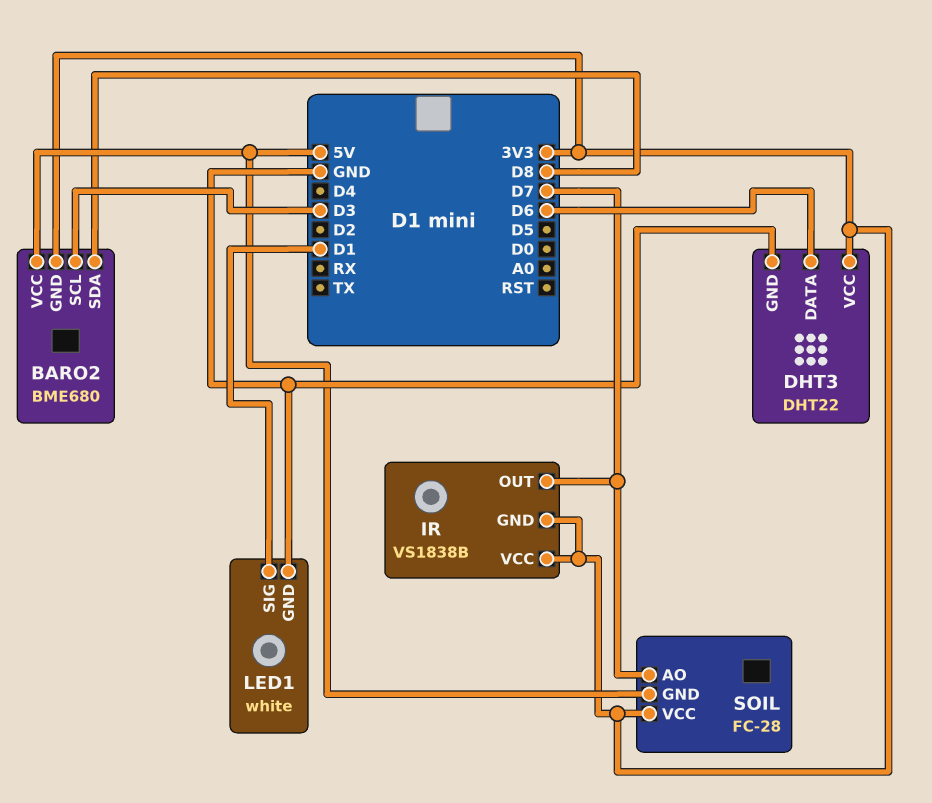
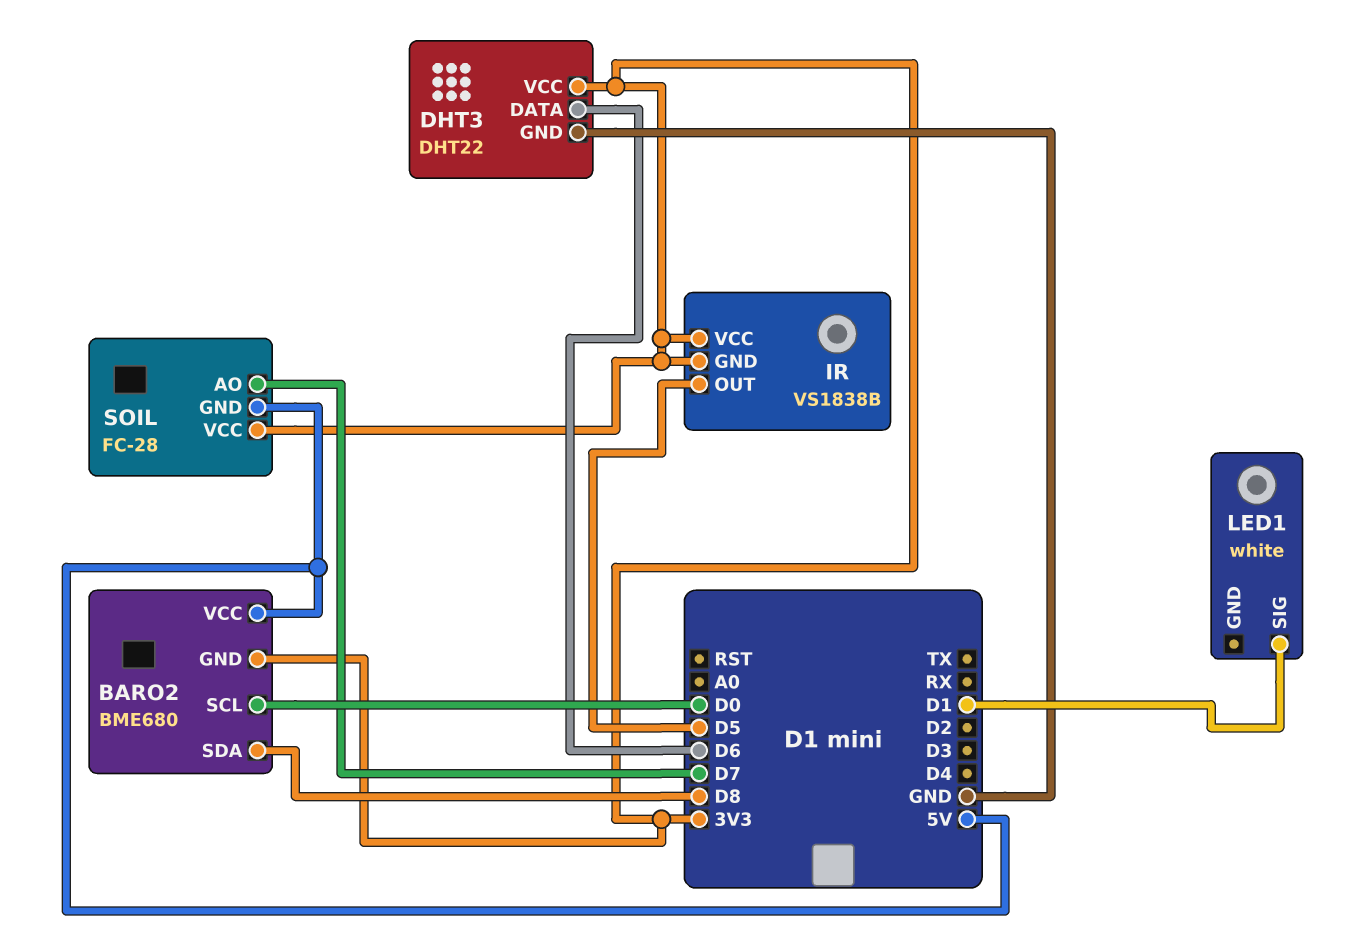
BARO2 pin SCL: D3 -> D0
IR pin OUT: D7 -> D5
LED1 pin GND: GND -> none

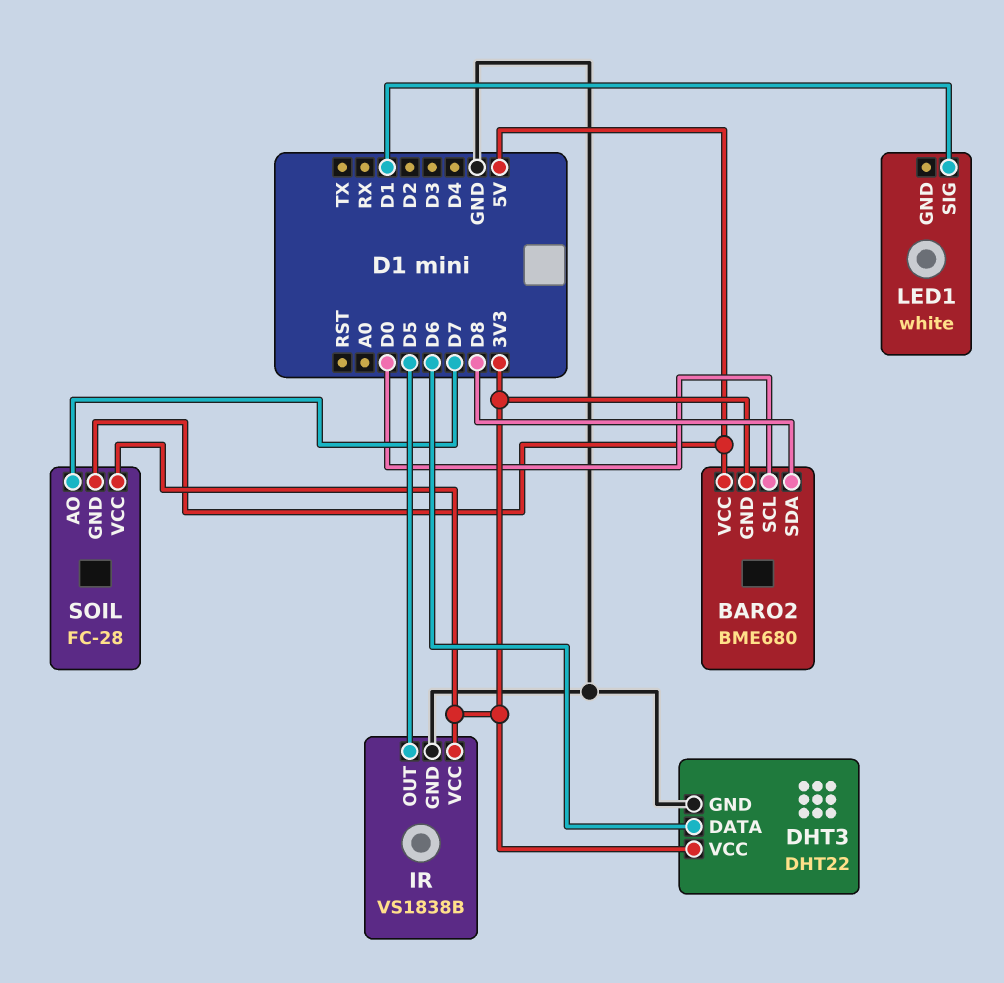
IR pin GND: 3V3 -> GND

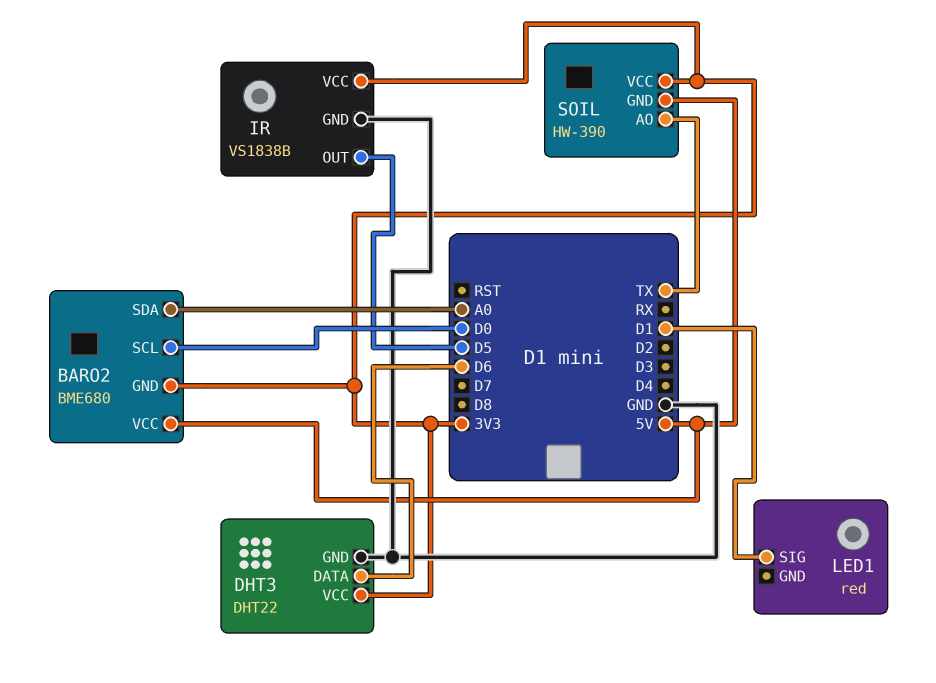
BARO2 pin SDA: D8 -> A0
LED1: white -> red
SOIL: FC-28 -> HW-390
SOIL pin AO: D7 -> TX

